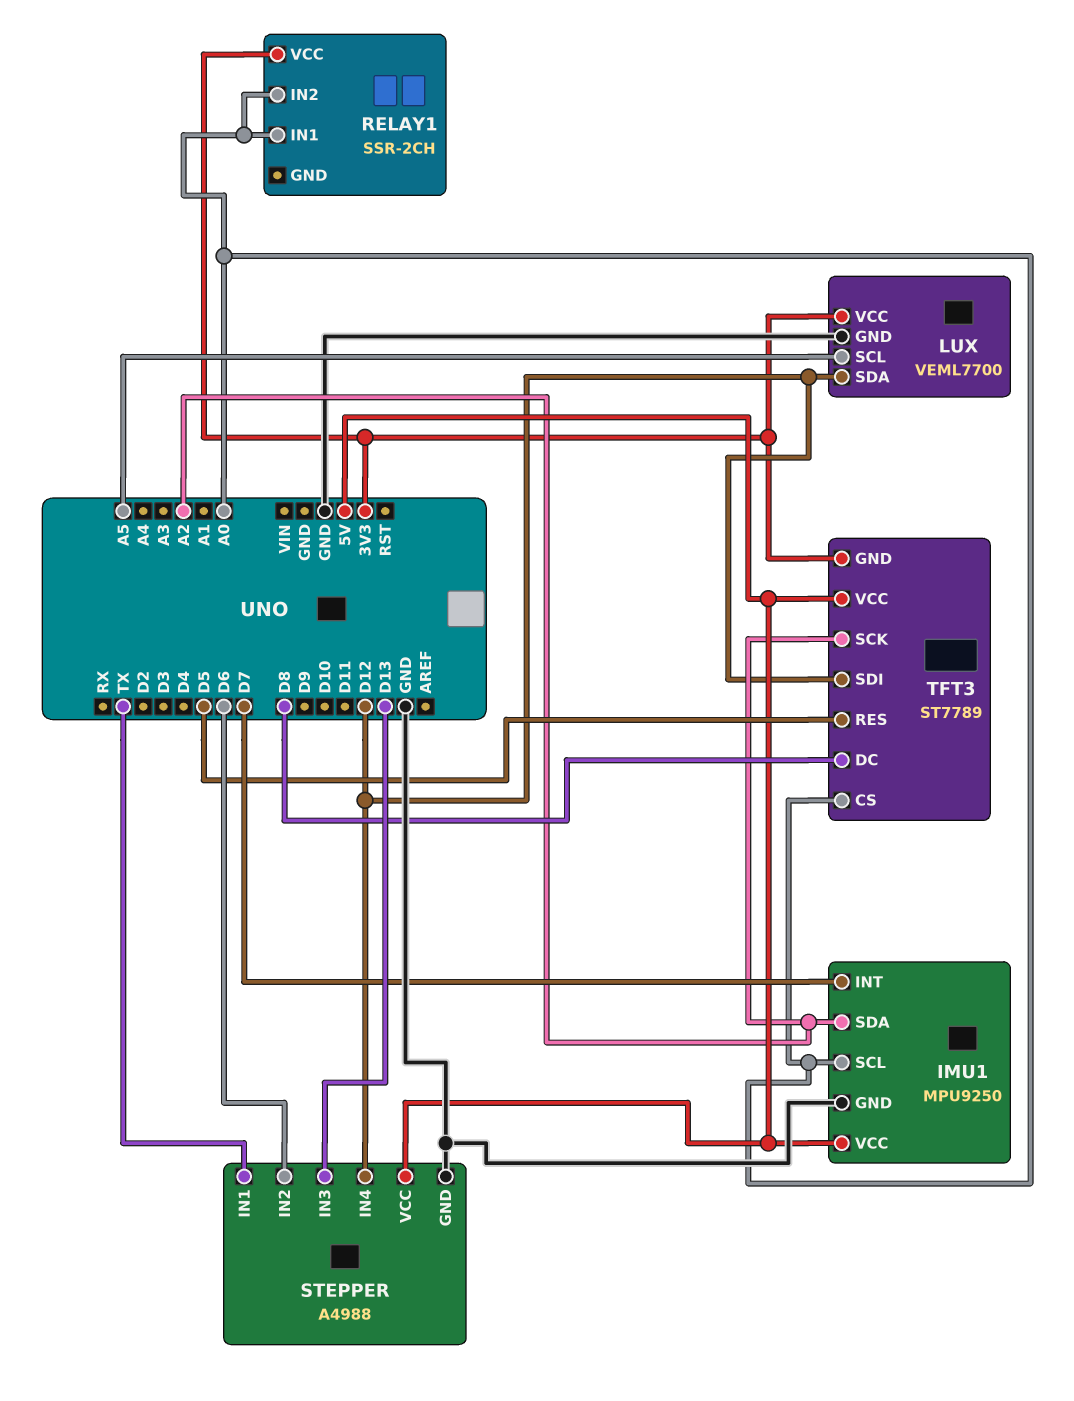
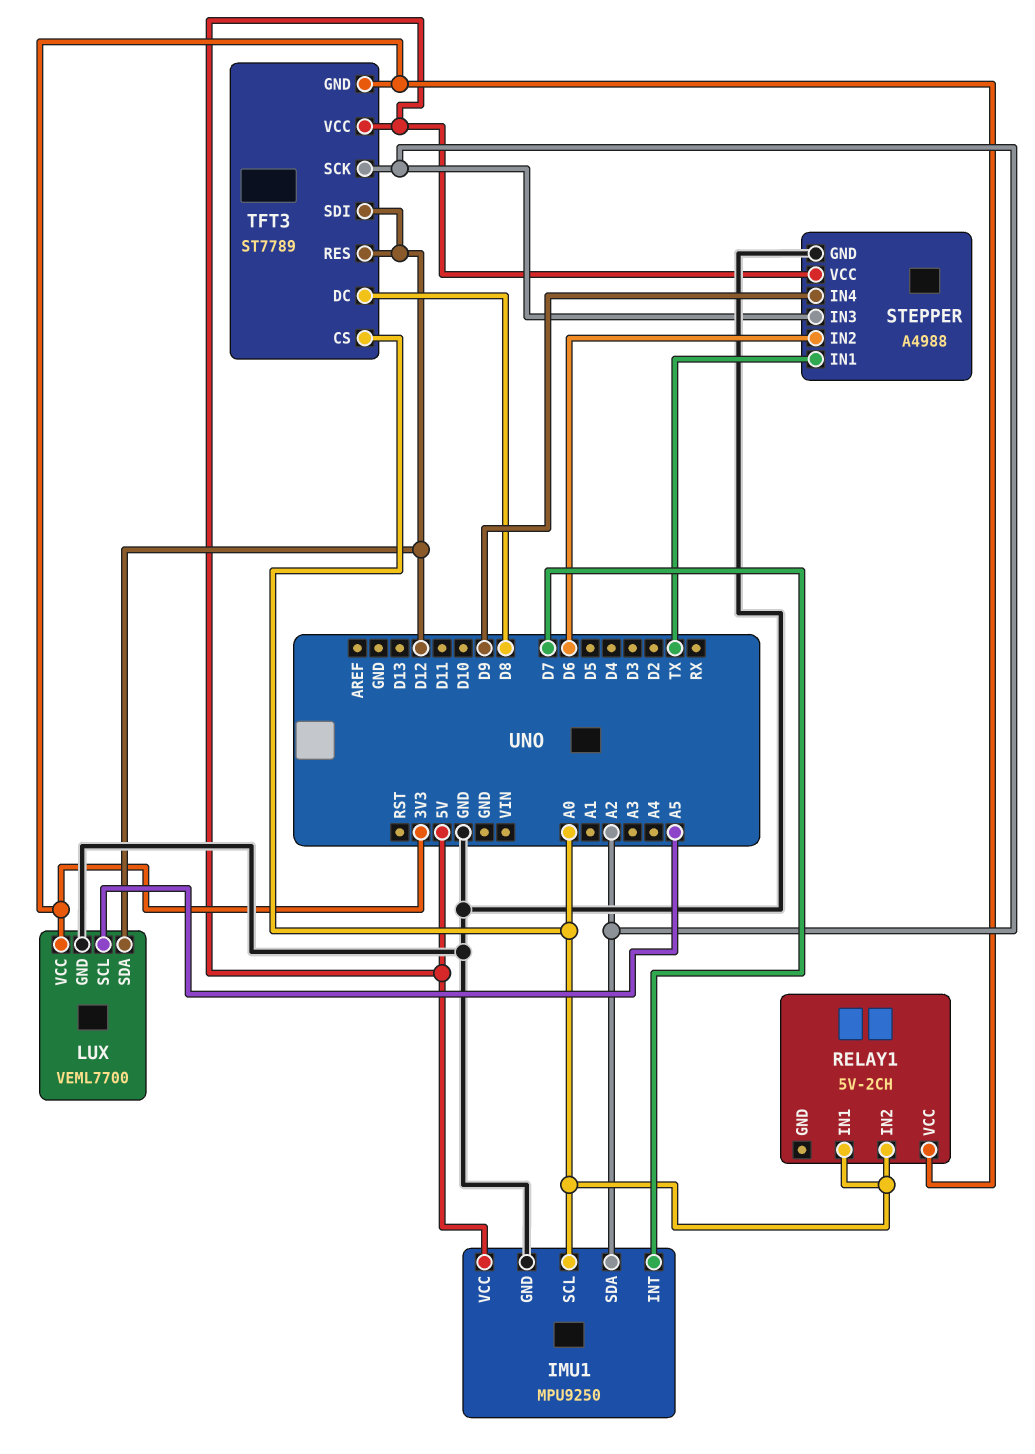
RELAY1: SSR-2CH -> 5V-2CH
STEPPER pin IN3: D13 -> A2
STEPPER pin IN4: D12 -> D9
TFT3 pin RES: D5 -> D12

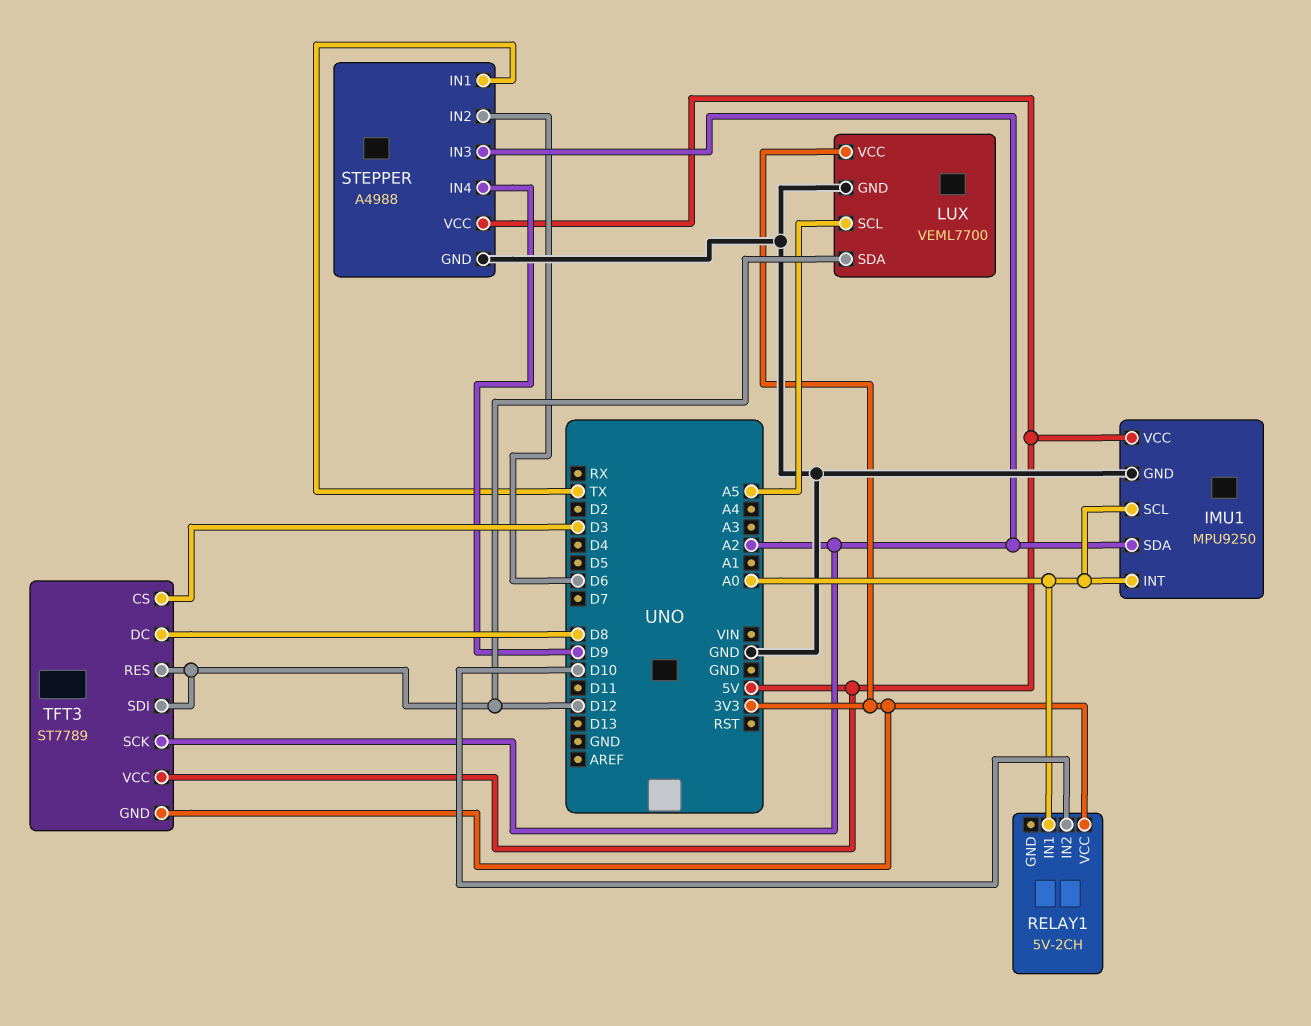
IMU1 pin INT: D7 -> A0
RELAY1 pin IN2: A0 -> D10
TFT3 pin CS: A0 -> D3

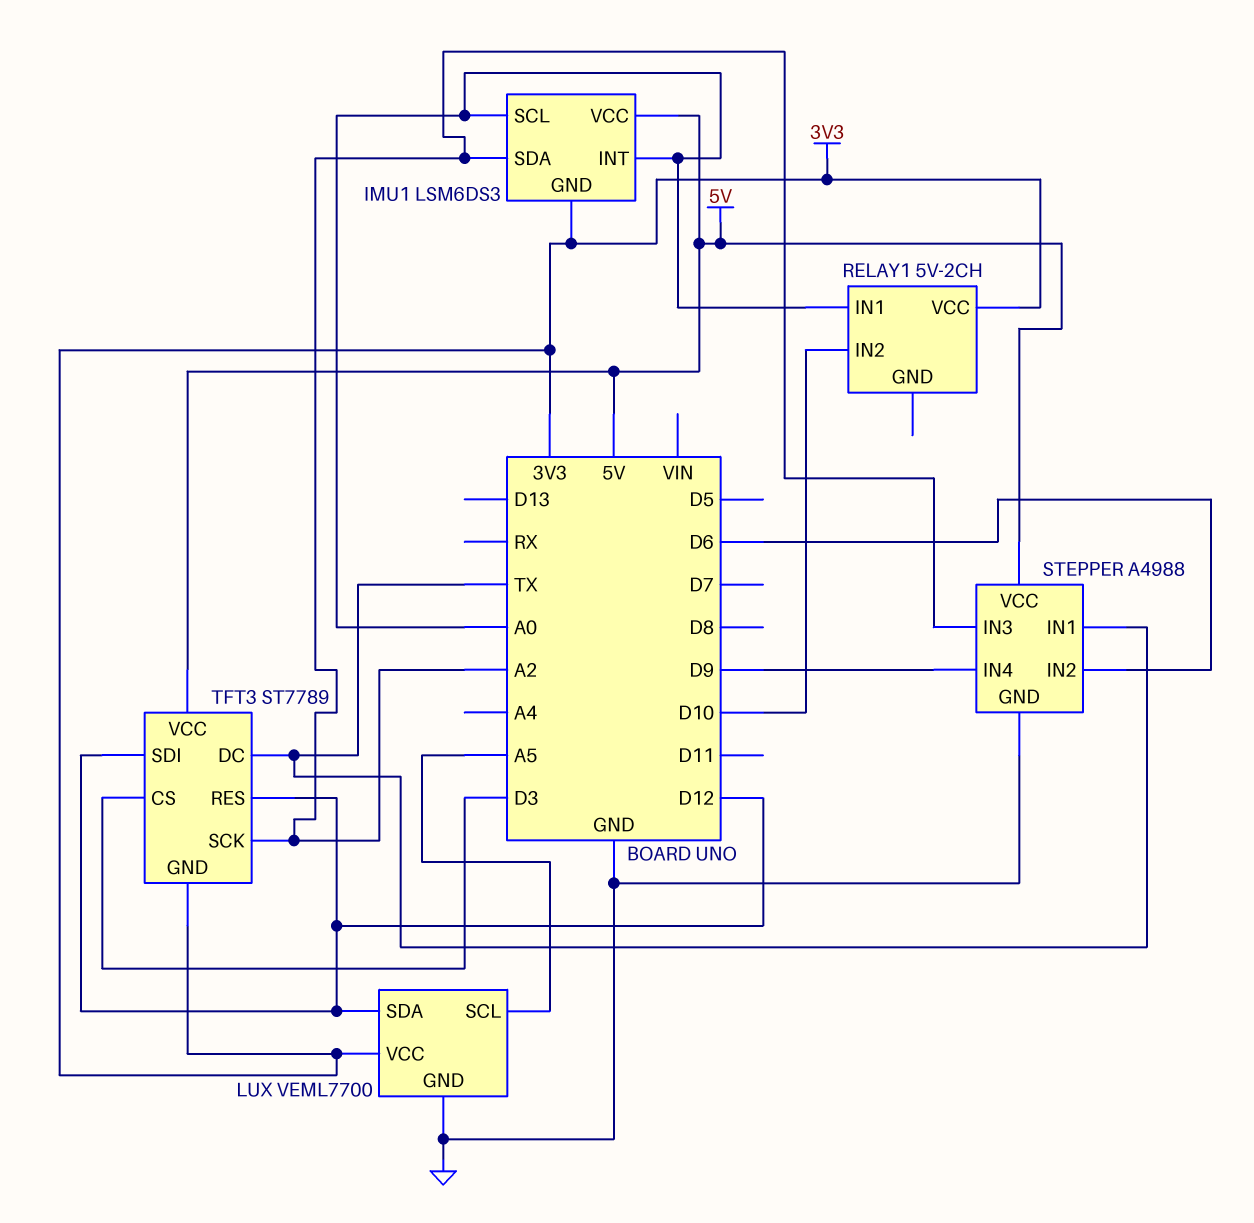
IMU1: MPU9250 -> LSM6DS3
IMU1 pin GND: GND -> 3V3
TFT3 pin DC: D8 -> TX

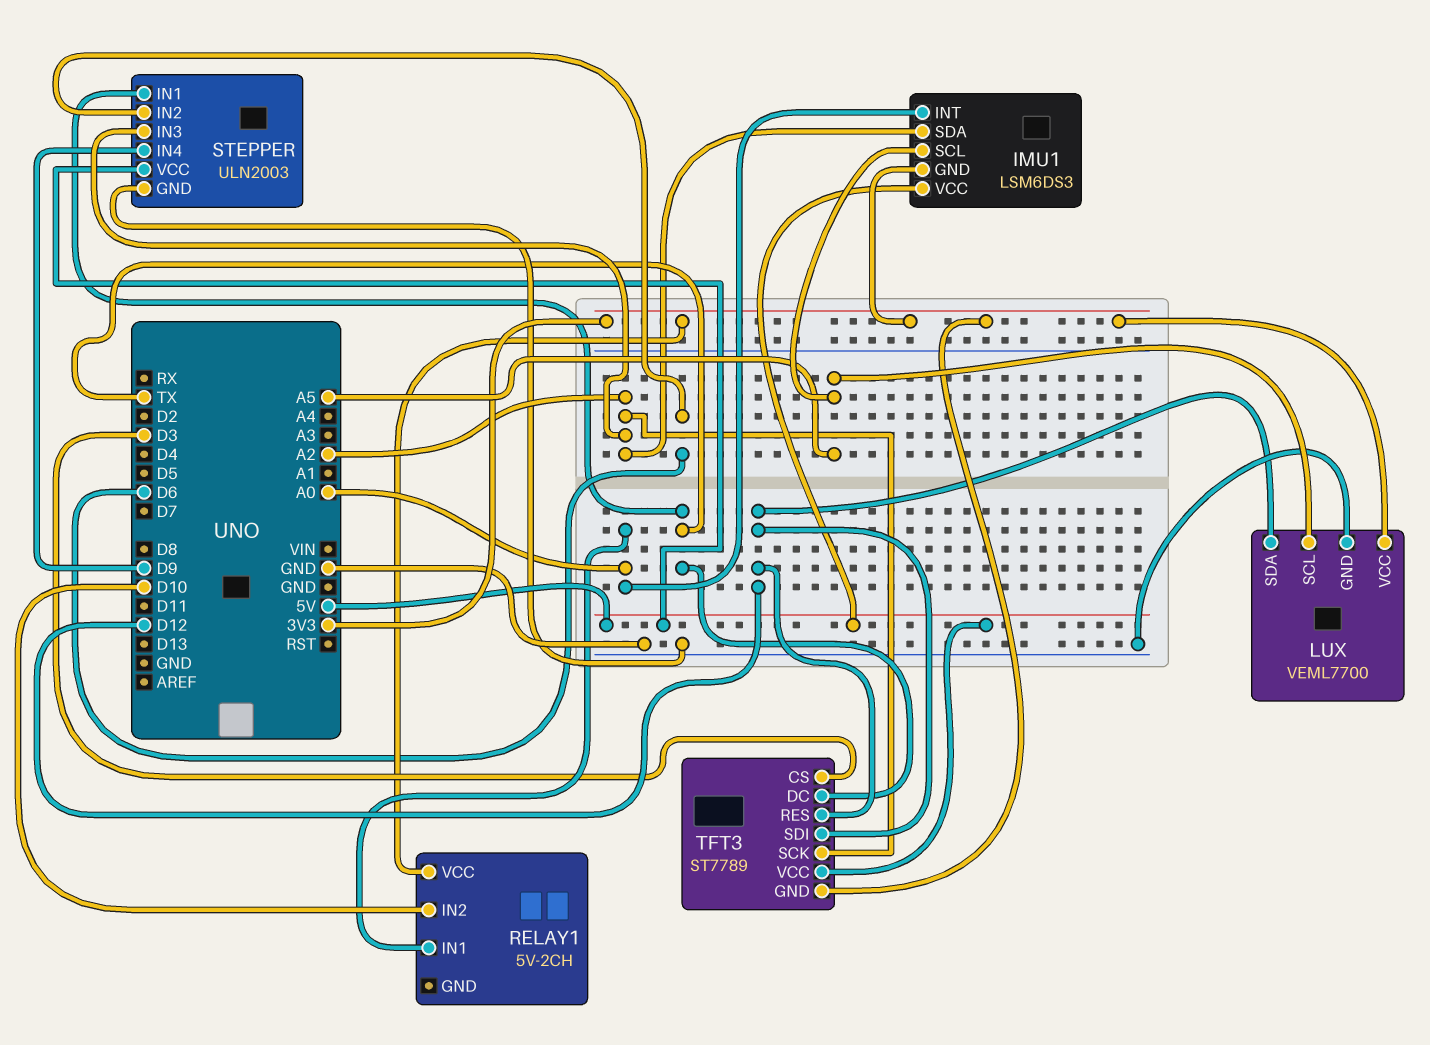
IMU1 pin SCL: A0 -> A5
STEPPER: A4988 -> ULN2003

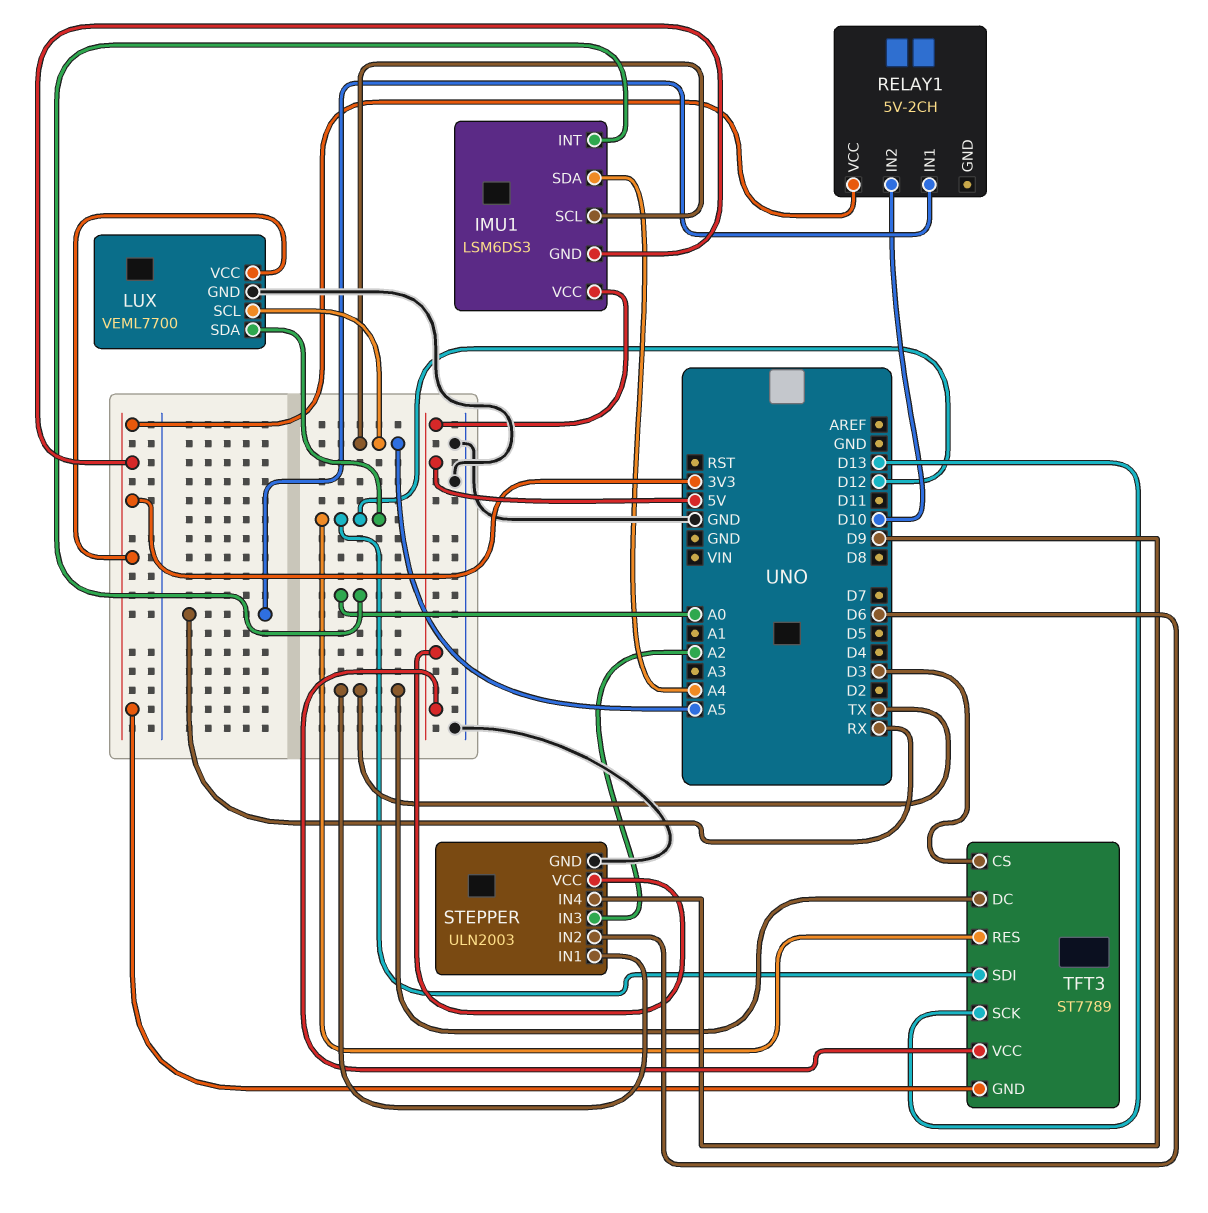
IMU1 pin SDA: A2 -> A4
RELAY1 pin IN1: A0 -> RX
TFT3 pin SCK: A2 -> D13

